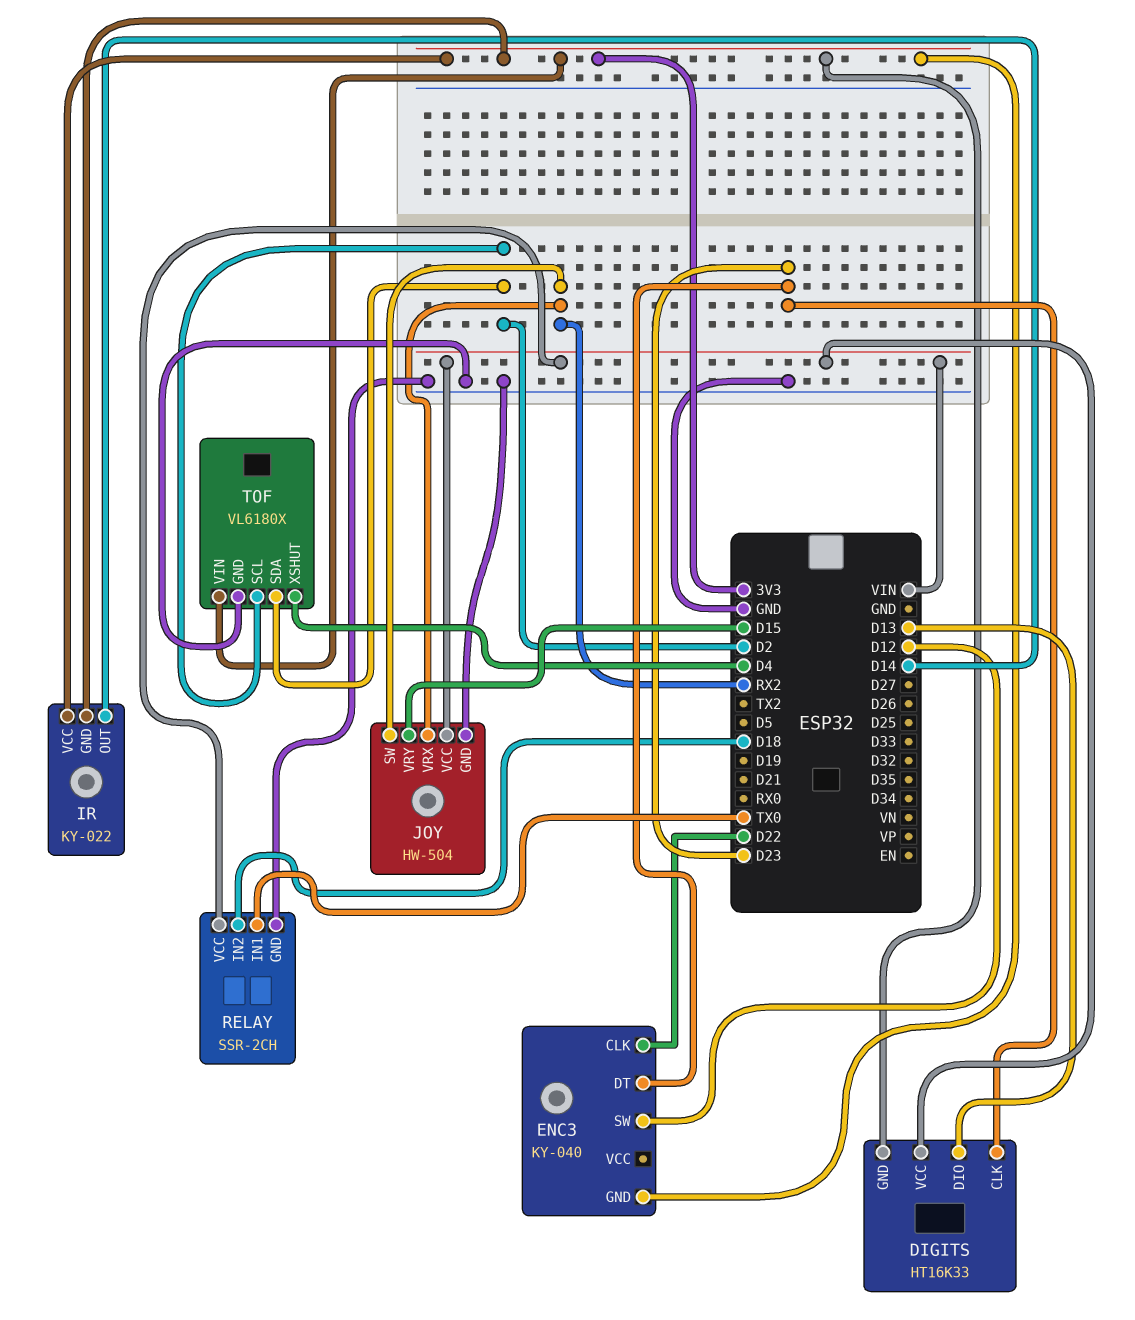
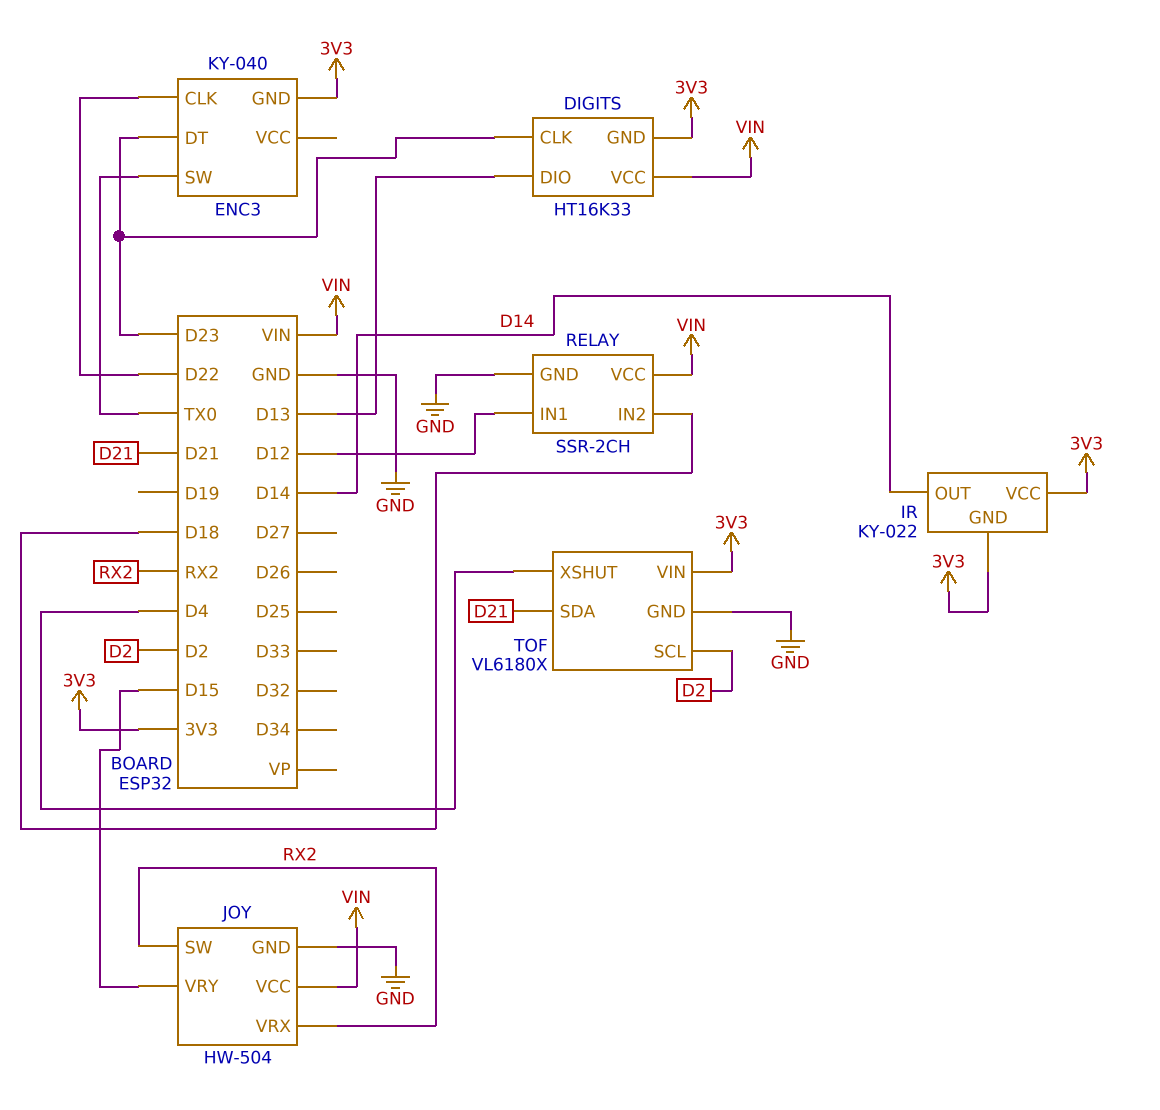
ENC3 pin SW: D12 -> TX0
RELAY pin IN1: TX0 -> D12
TOF pin SDA: D2 -> D21

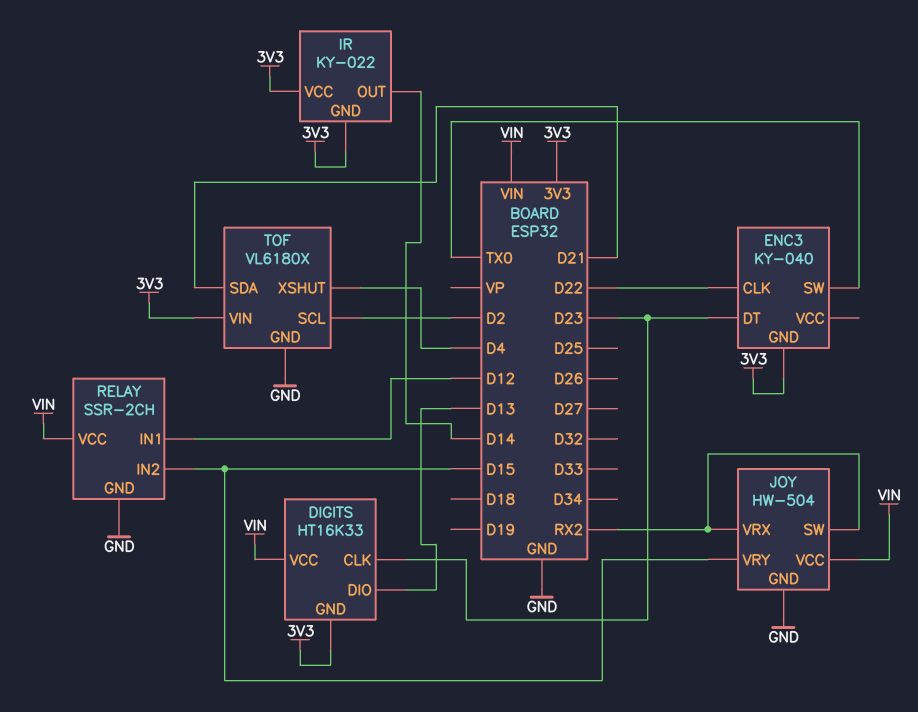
RELAY pin IN2: D18 -> D15

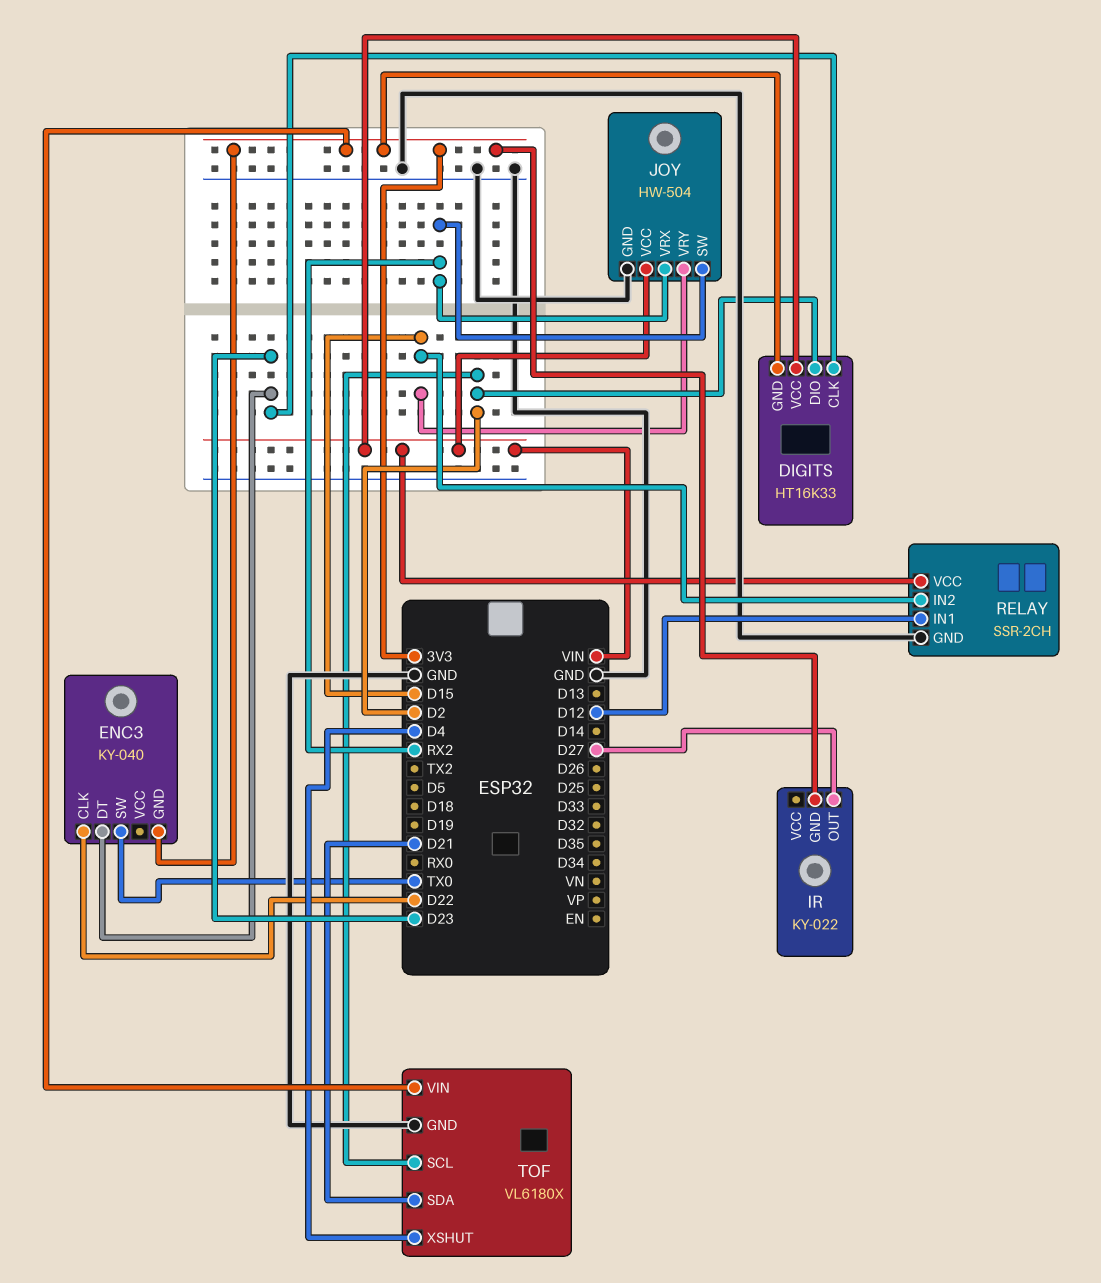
DIGITS pin DIO: D13 -> D2
IR pin OUT: D14 -> D27
IR pin VCC: 3V3 -> none

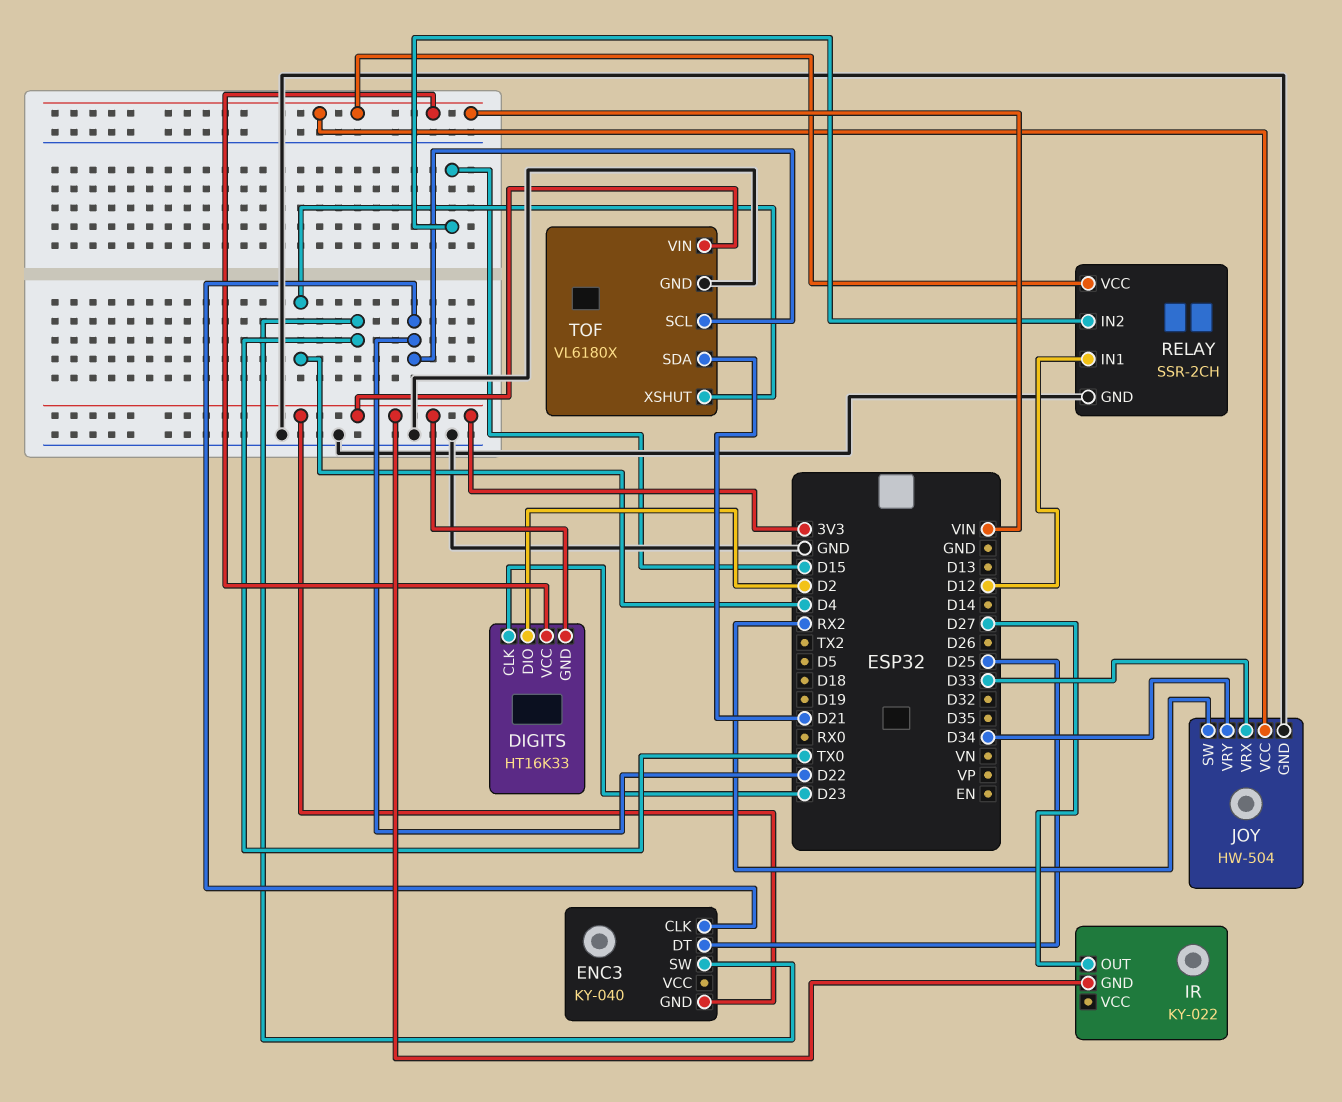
ENC3 pin DT: D23 -> D25
JOY pin VRX: RX2 -> D33
JOY pin VRY: D15 -> D34
TOF pin SCL: D2 -> D22

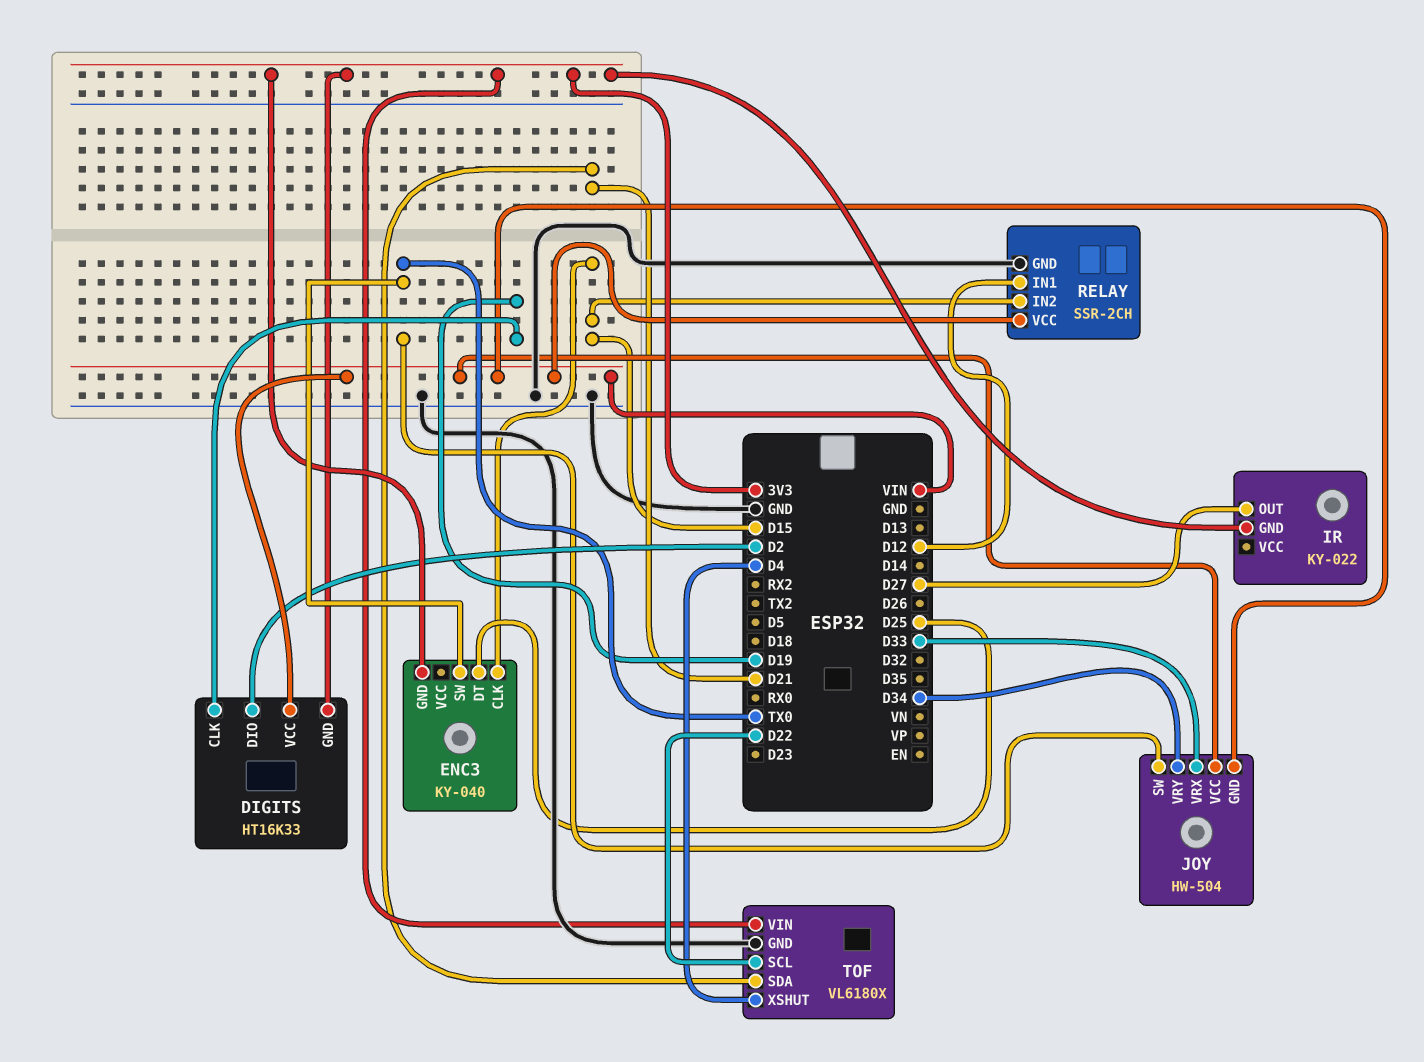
DIGITS pin CLK: D23 -> D19
ENC3 pin CLK: D22 -> D15
JOY pin GND: GND -> VIN
JOY pin SW: RX2 -> TX0

